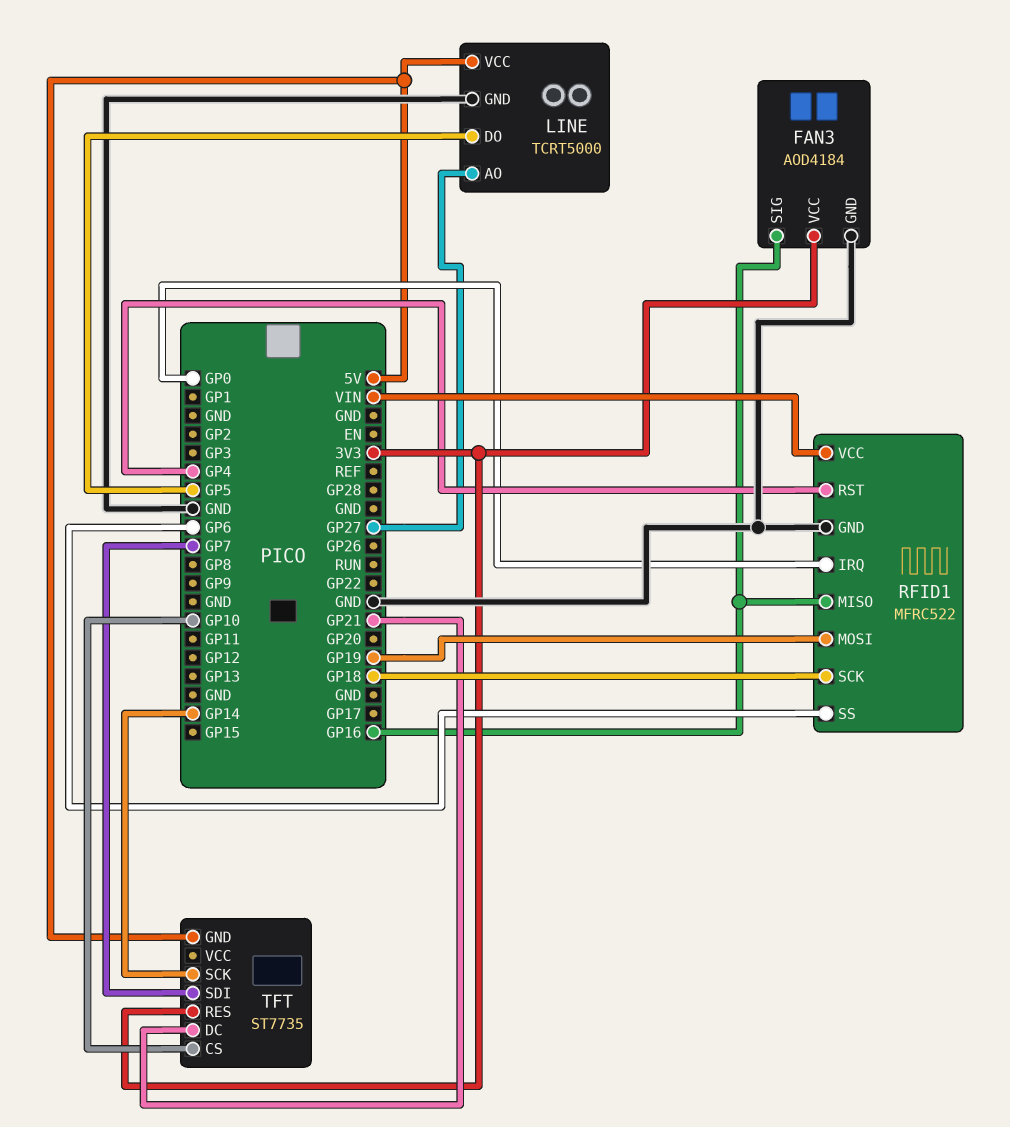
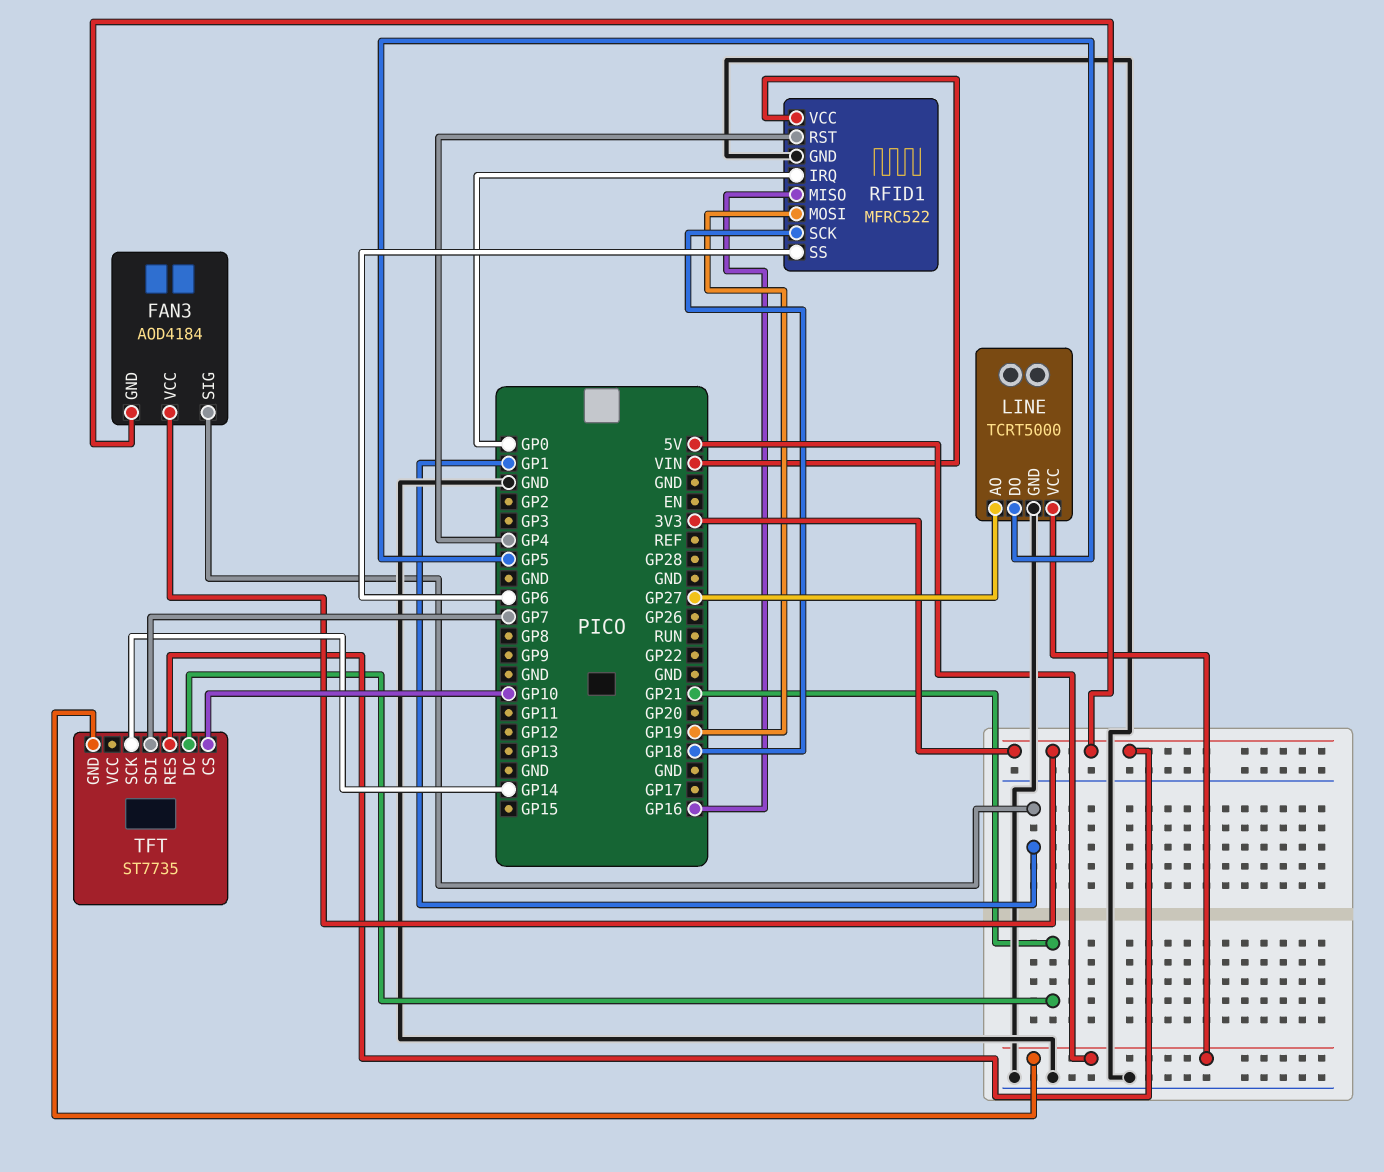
FAN3 pin GND: GND -> 3V3
FAN3 pin SIG: GP16 -> GP1

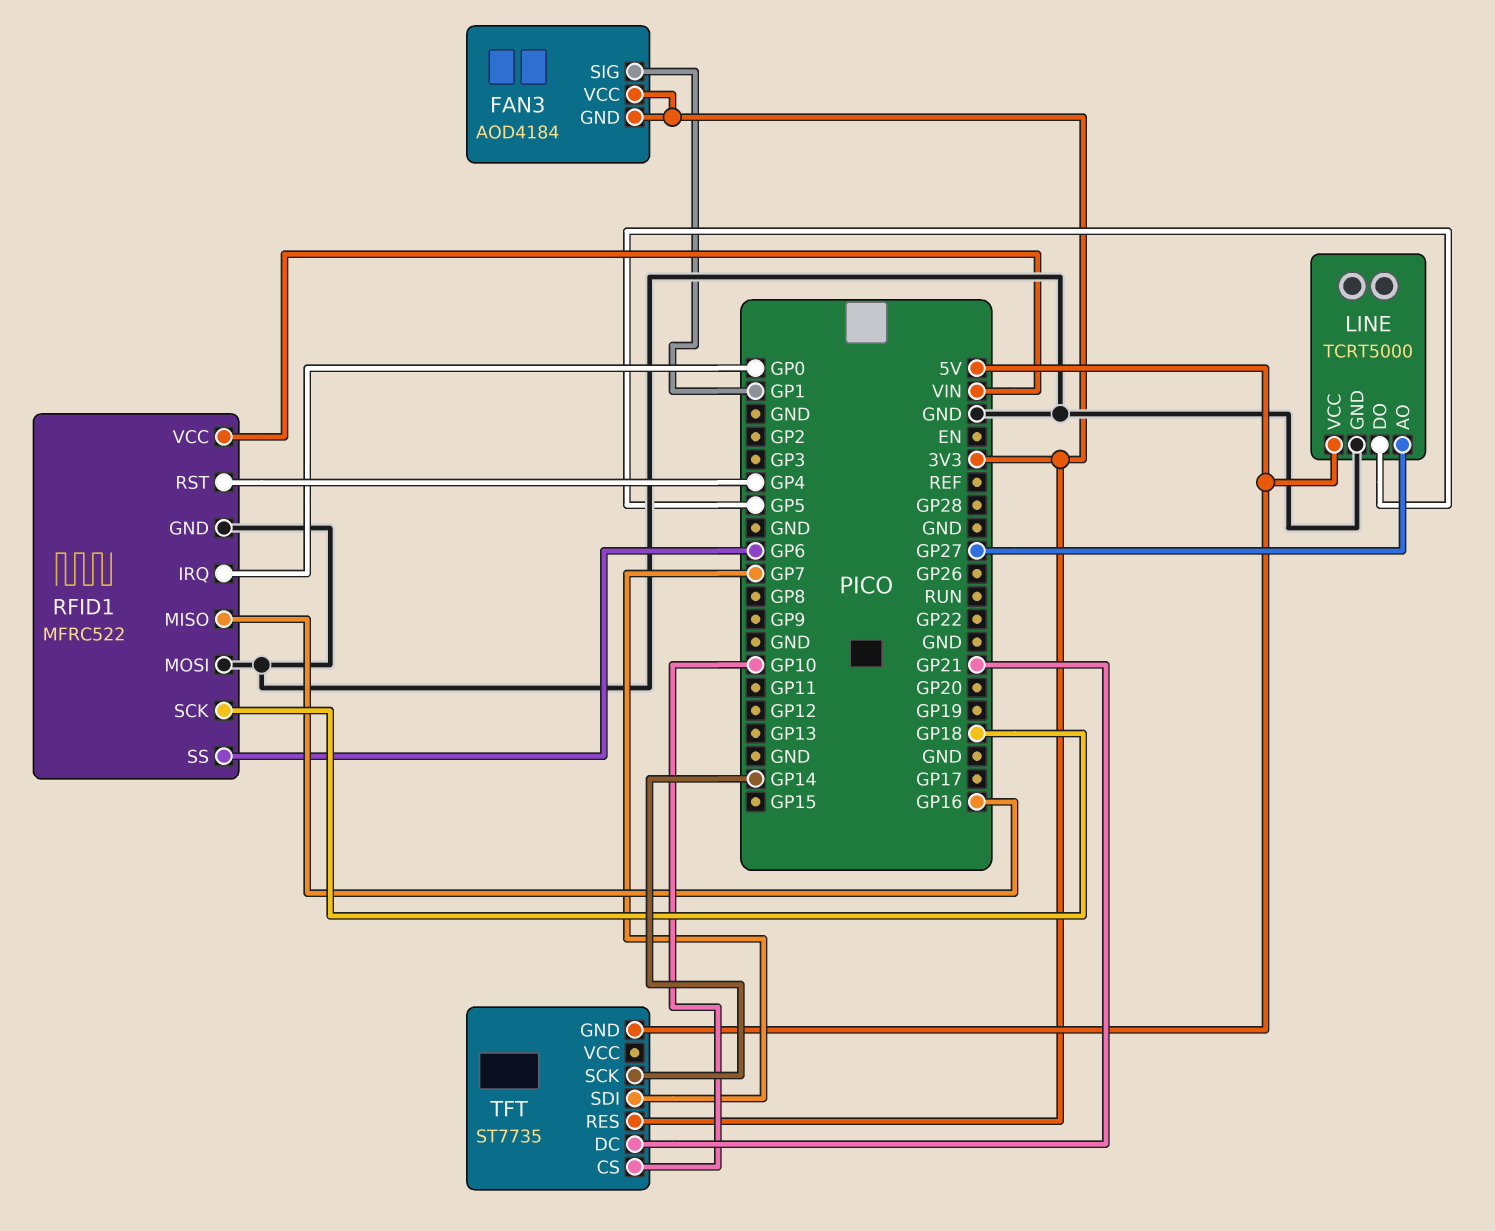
RFID1 pin MOSI: GP19 -> GND

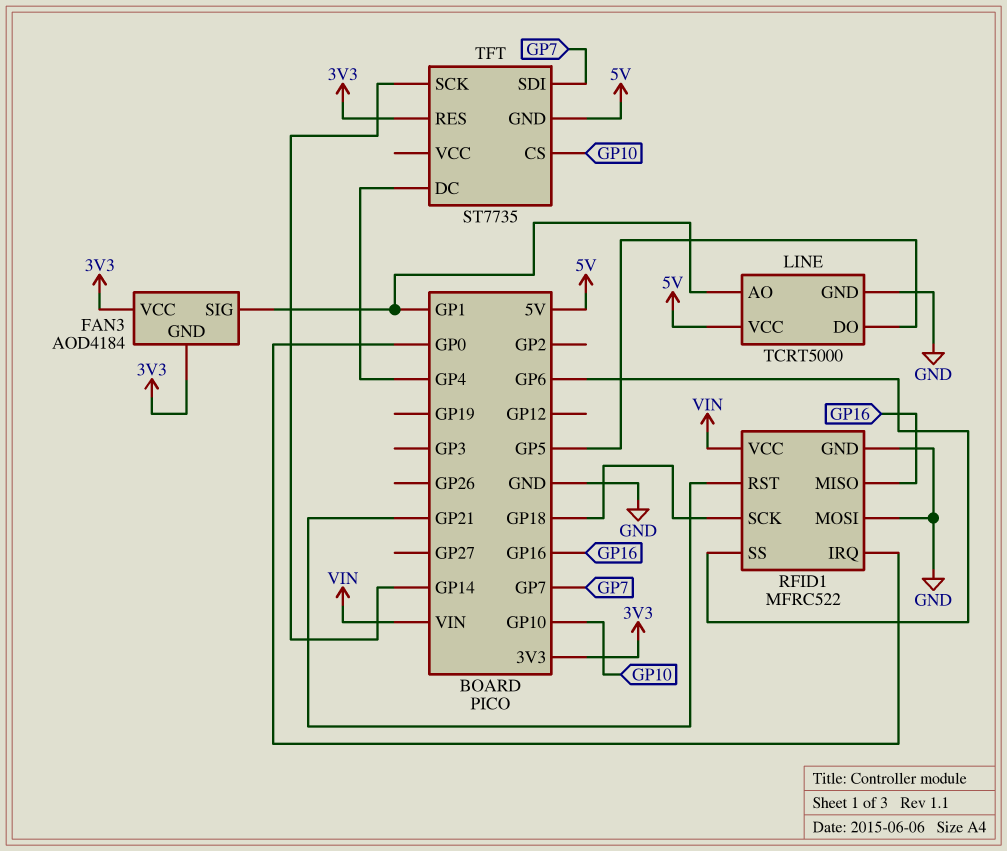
LINE pin AO: GP27 -> GP1
RFID1 pin RST: GP4 -> GP21
TFT pin DC: GP21 -> GP4

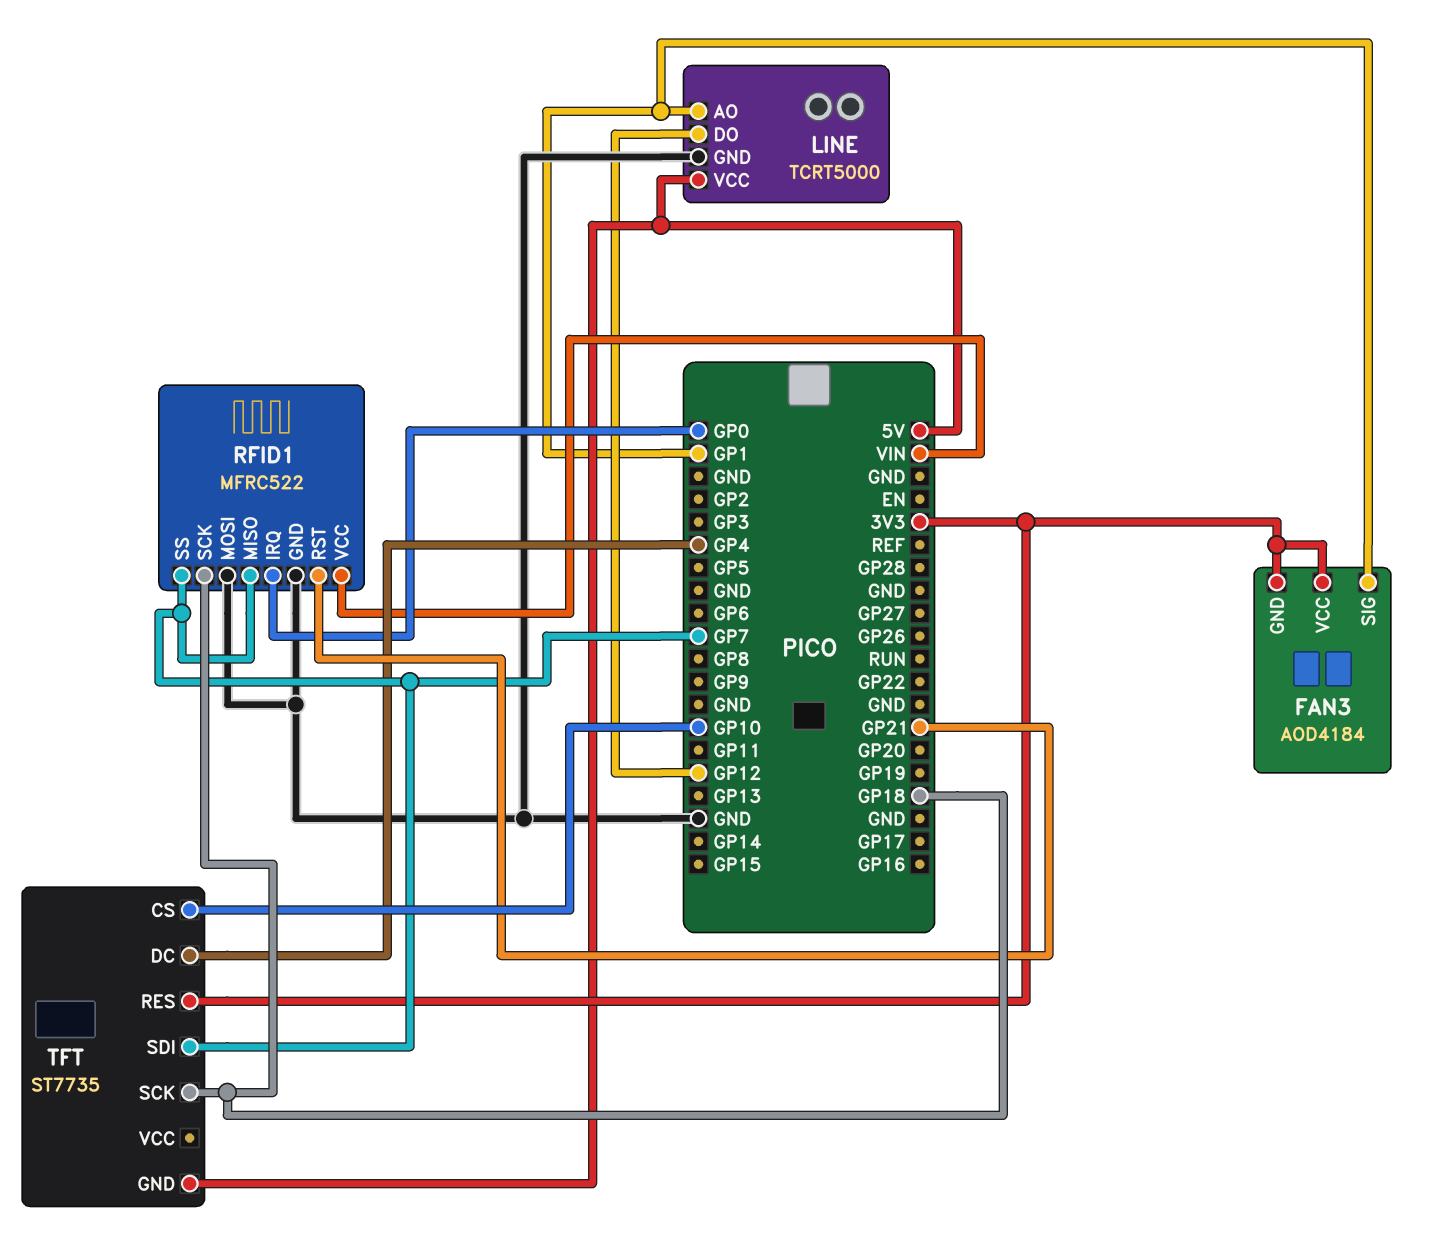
LINE pin DO: GP5 -> GP12
RFID1 pin MISO: GP16 -> GP7
RFID1 pin SS: GP6 -> GP7
TFT pin SCK: GP14 -> GP18

